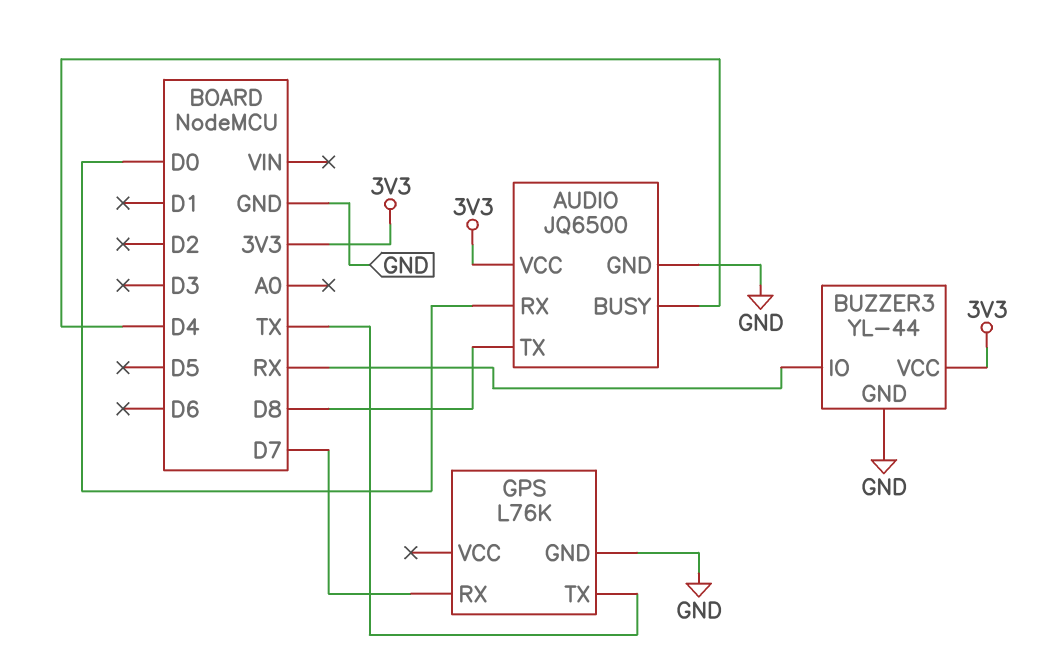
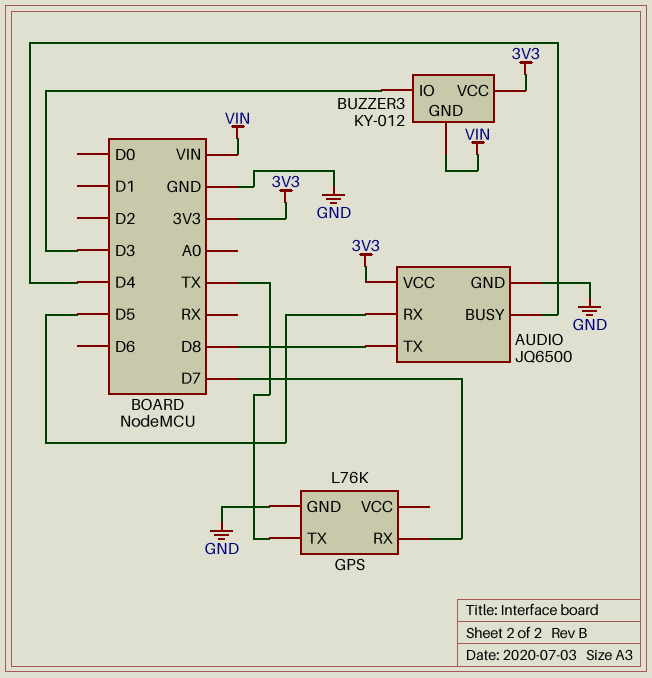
AUDIO pin RX: D0 -> D5
BUZZER3: YL-44 -> KY-012
BUZZER3 pin GND: GND -> VIN
BUZZER3 pin IO: RX -> D3

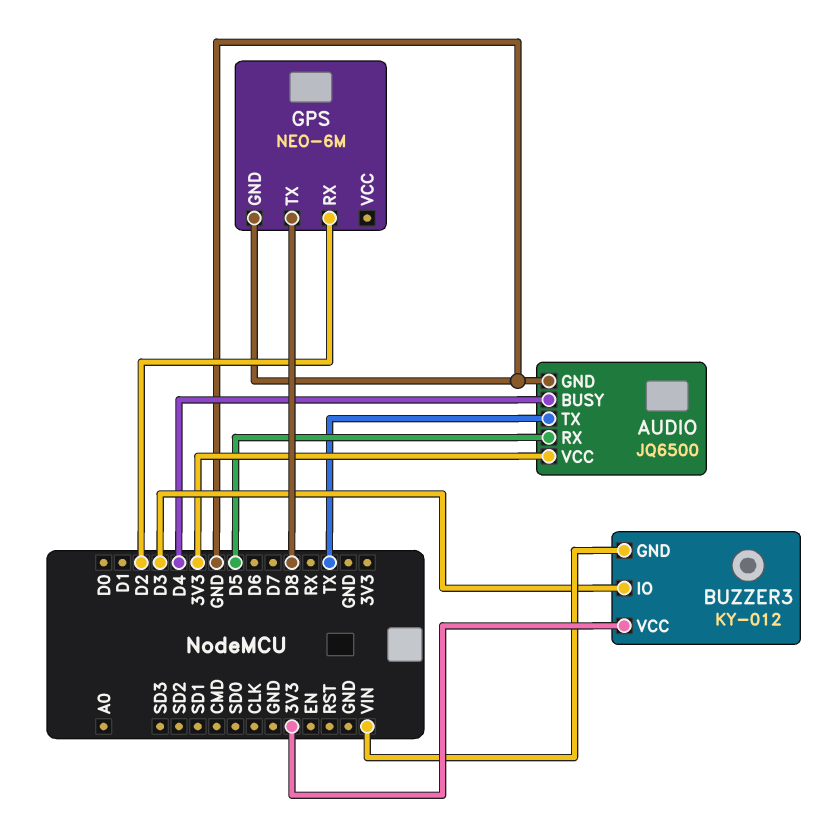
AUDIO pin TX: D8 -> TX
GPS: L76K -> NEO-6M
GPS pin RX: D7 -> D2
GPS pin TX: TX -> D8

